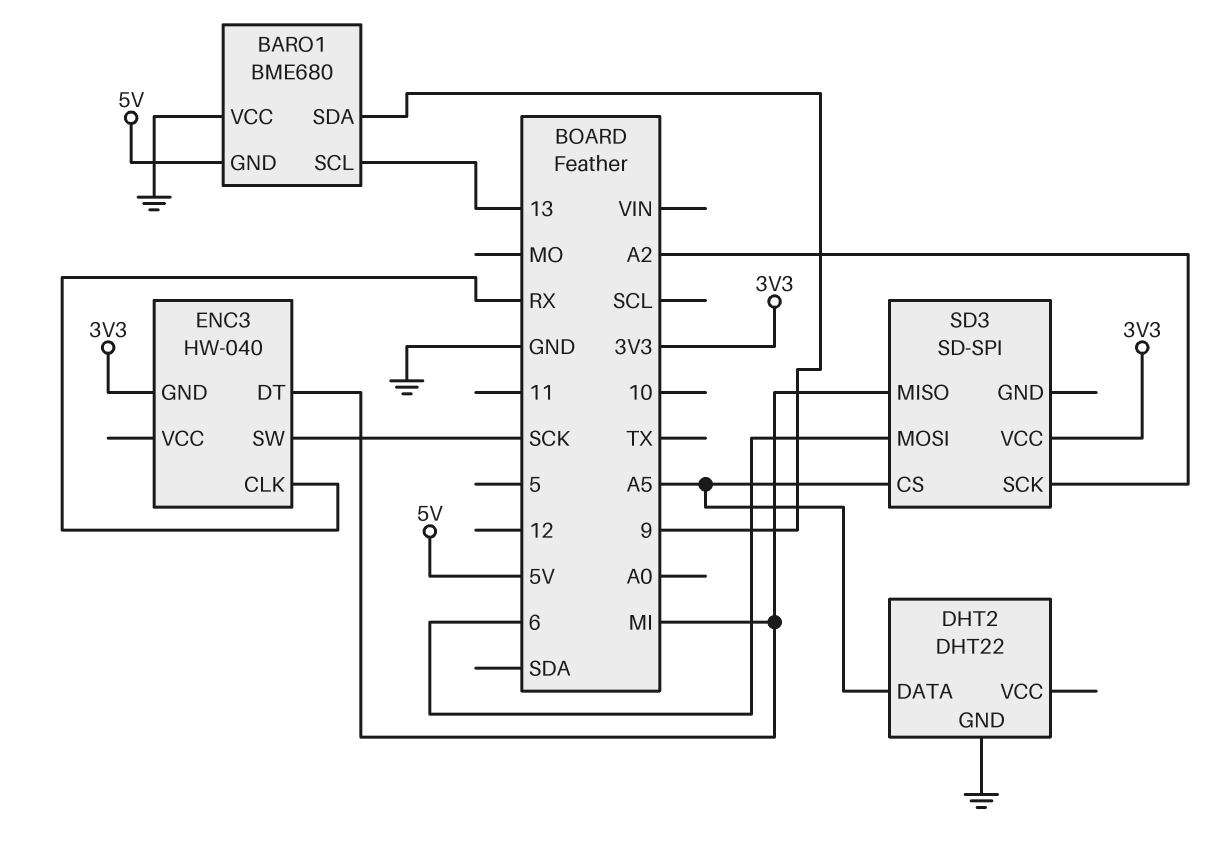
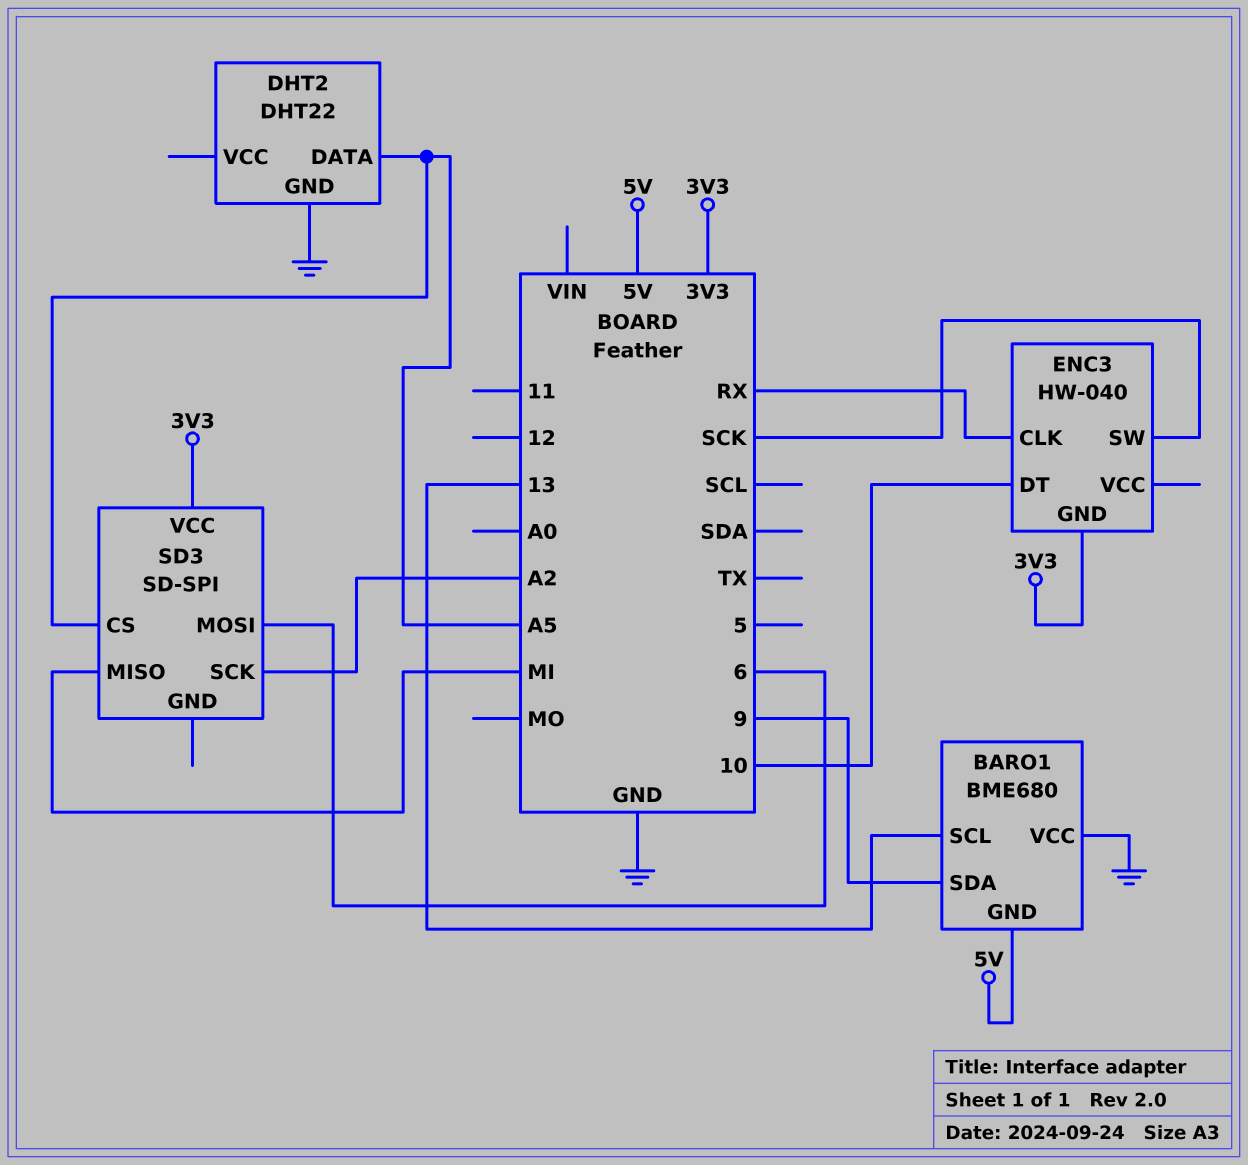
ENC3 pin DT: MI -> 10

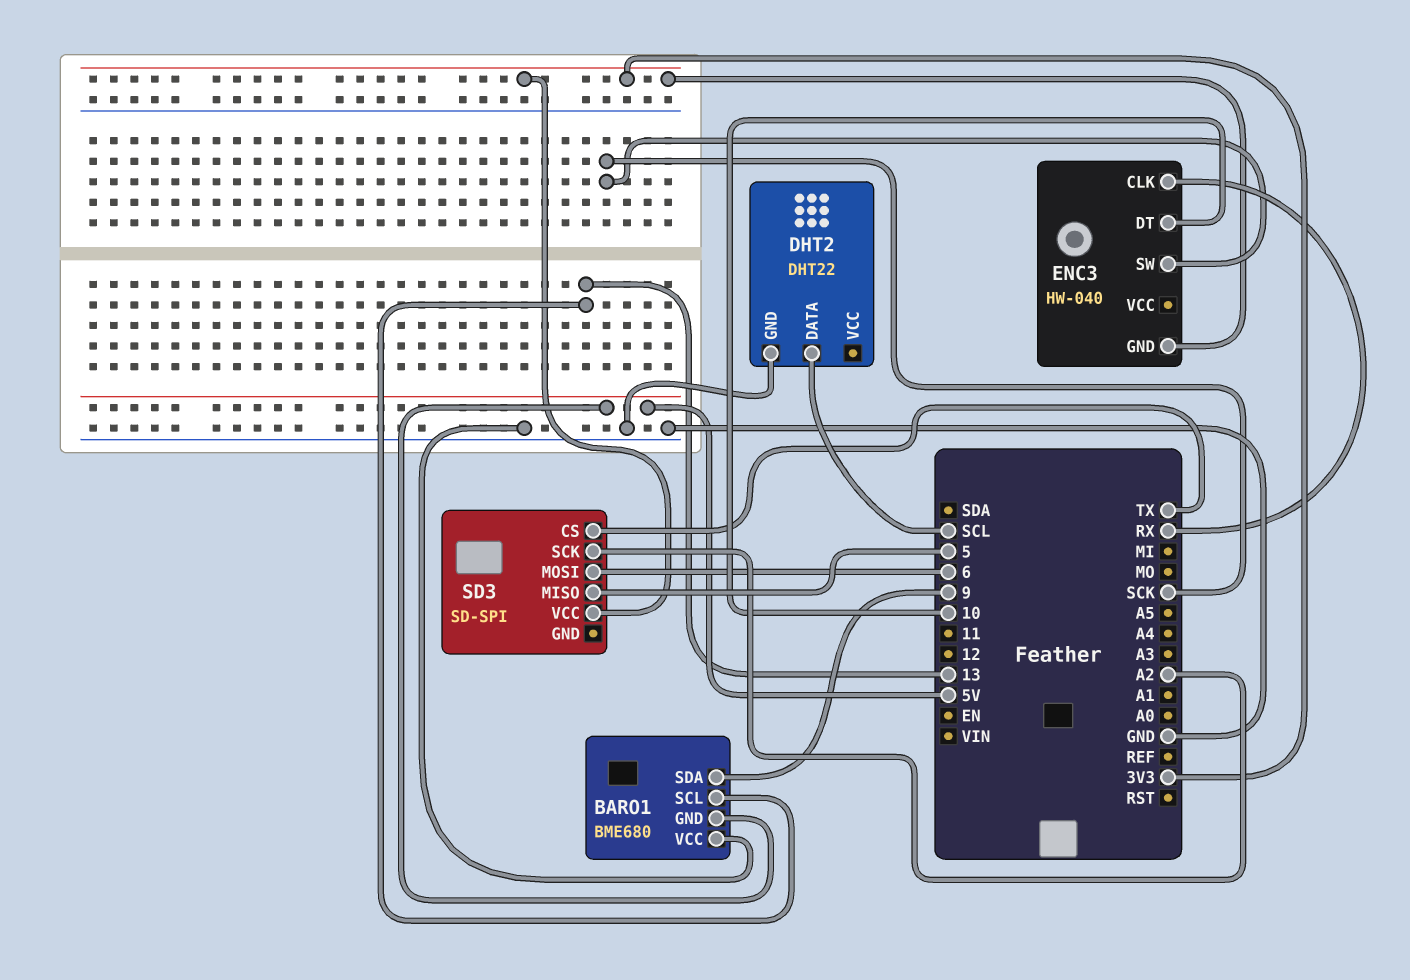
DHT2 pin DATA: A5 -> SCL
SD3 pin CS: A5 -> TX
SD3 pin MISO: MI -> 5

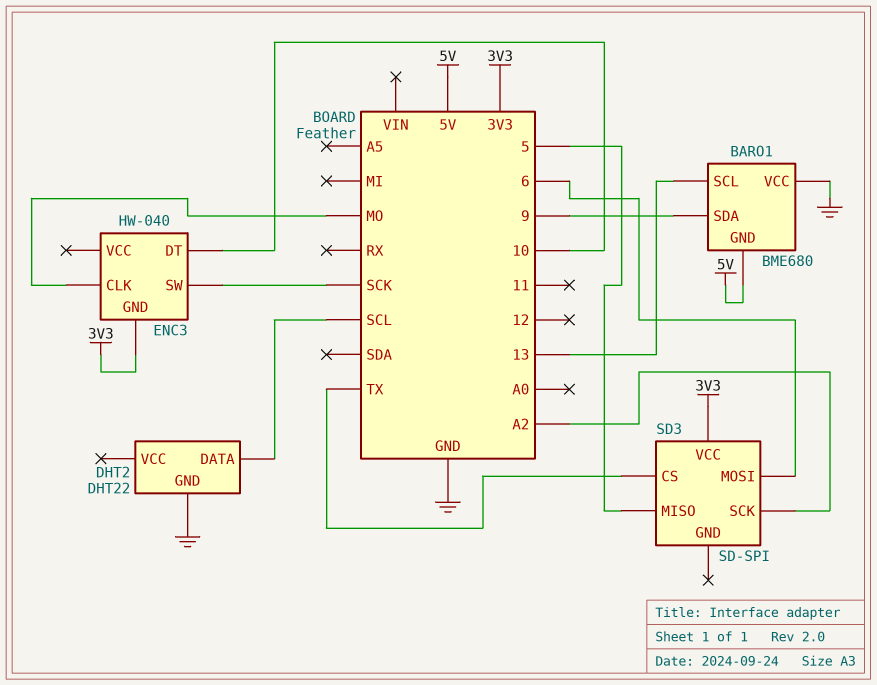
ENC3 pin CLK: RX -> MO

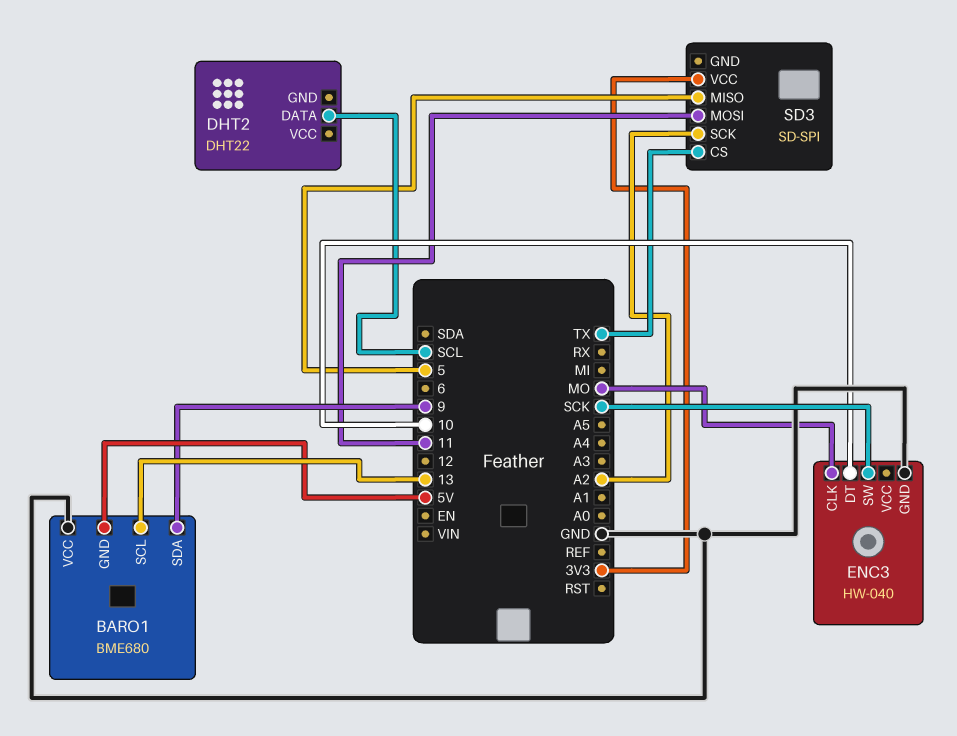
DHT2 pin GND: GND -> none
ENC3 pin GND: 3V3 -> GND
SD3 pin MOSI: 6 -> 11

